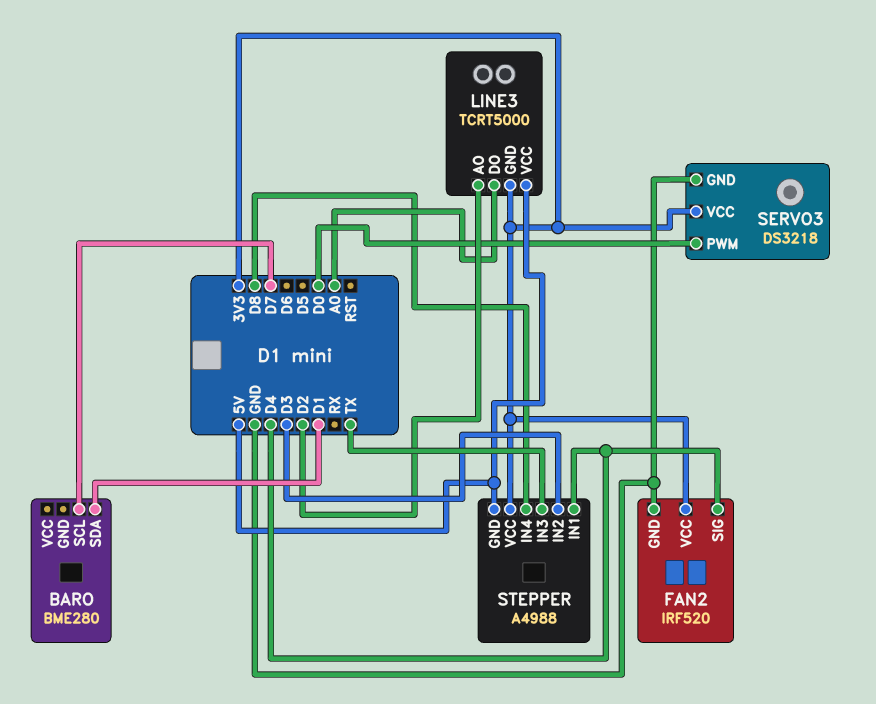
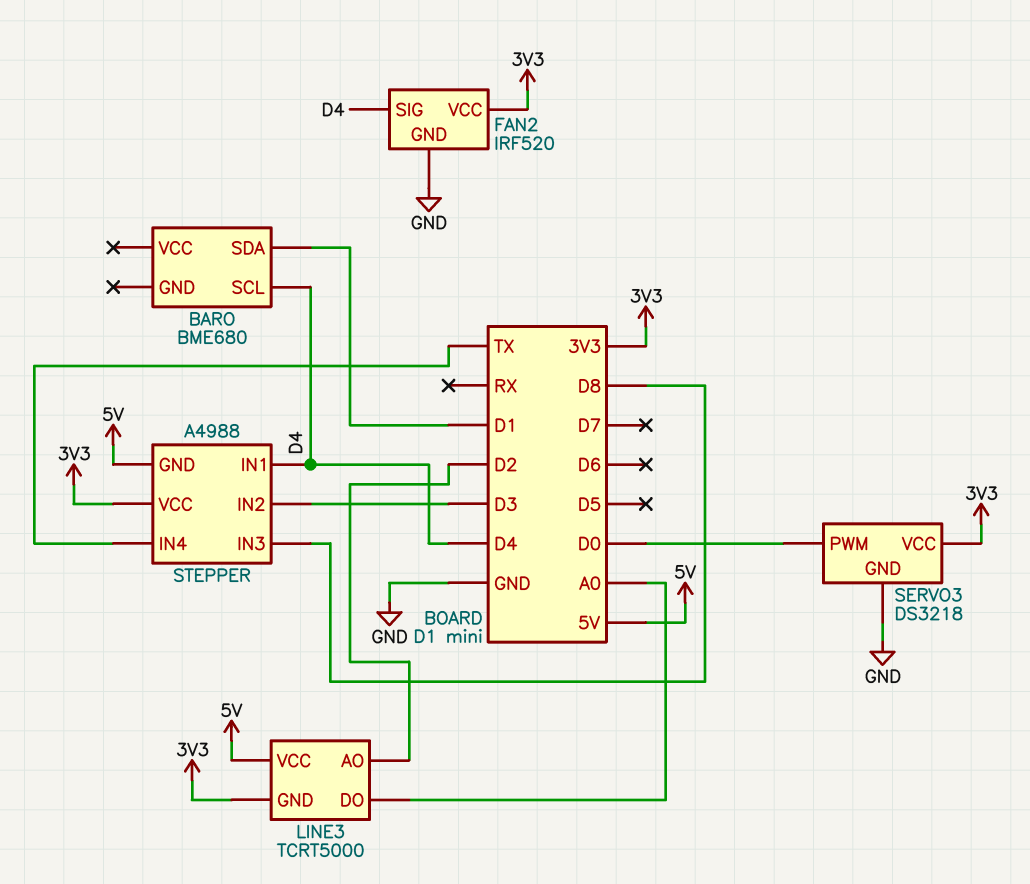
BARO: BME280 -> BME680
BARO pin SCL: D7 -> D4
STEPPER pin IN3: TX -> D8
STEPPER pin IN4: D8 -> TX

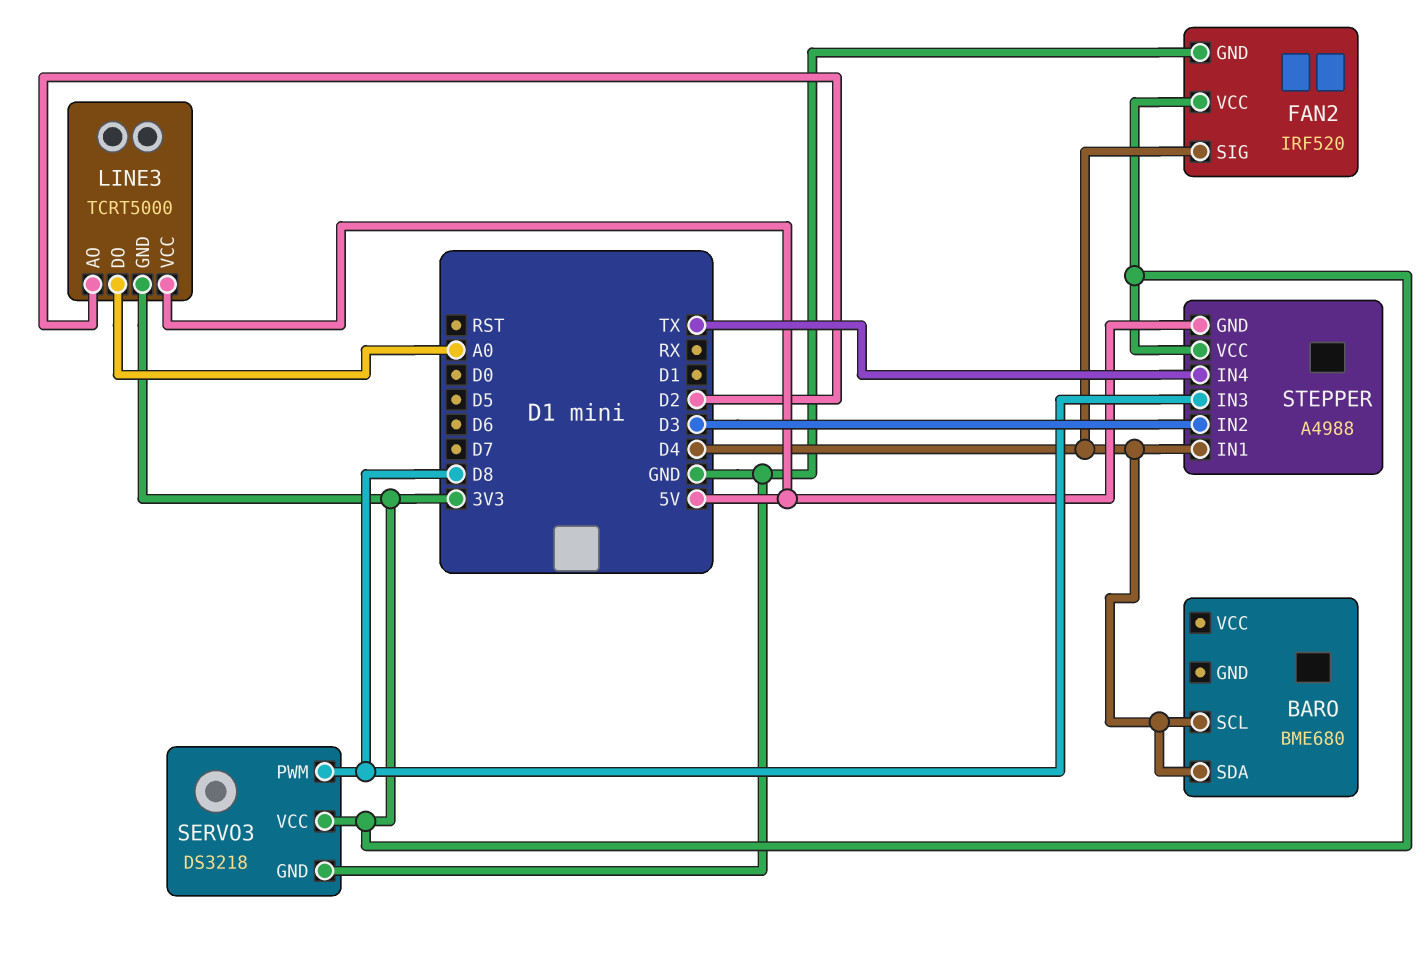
BARO pin SDA: D1 -> D4
SERVO3 pin PWM: D0 -> D8

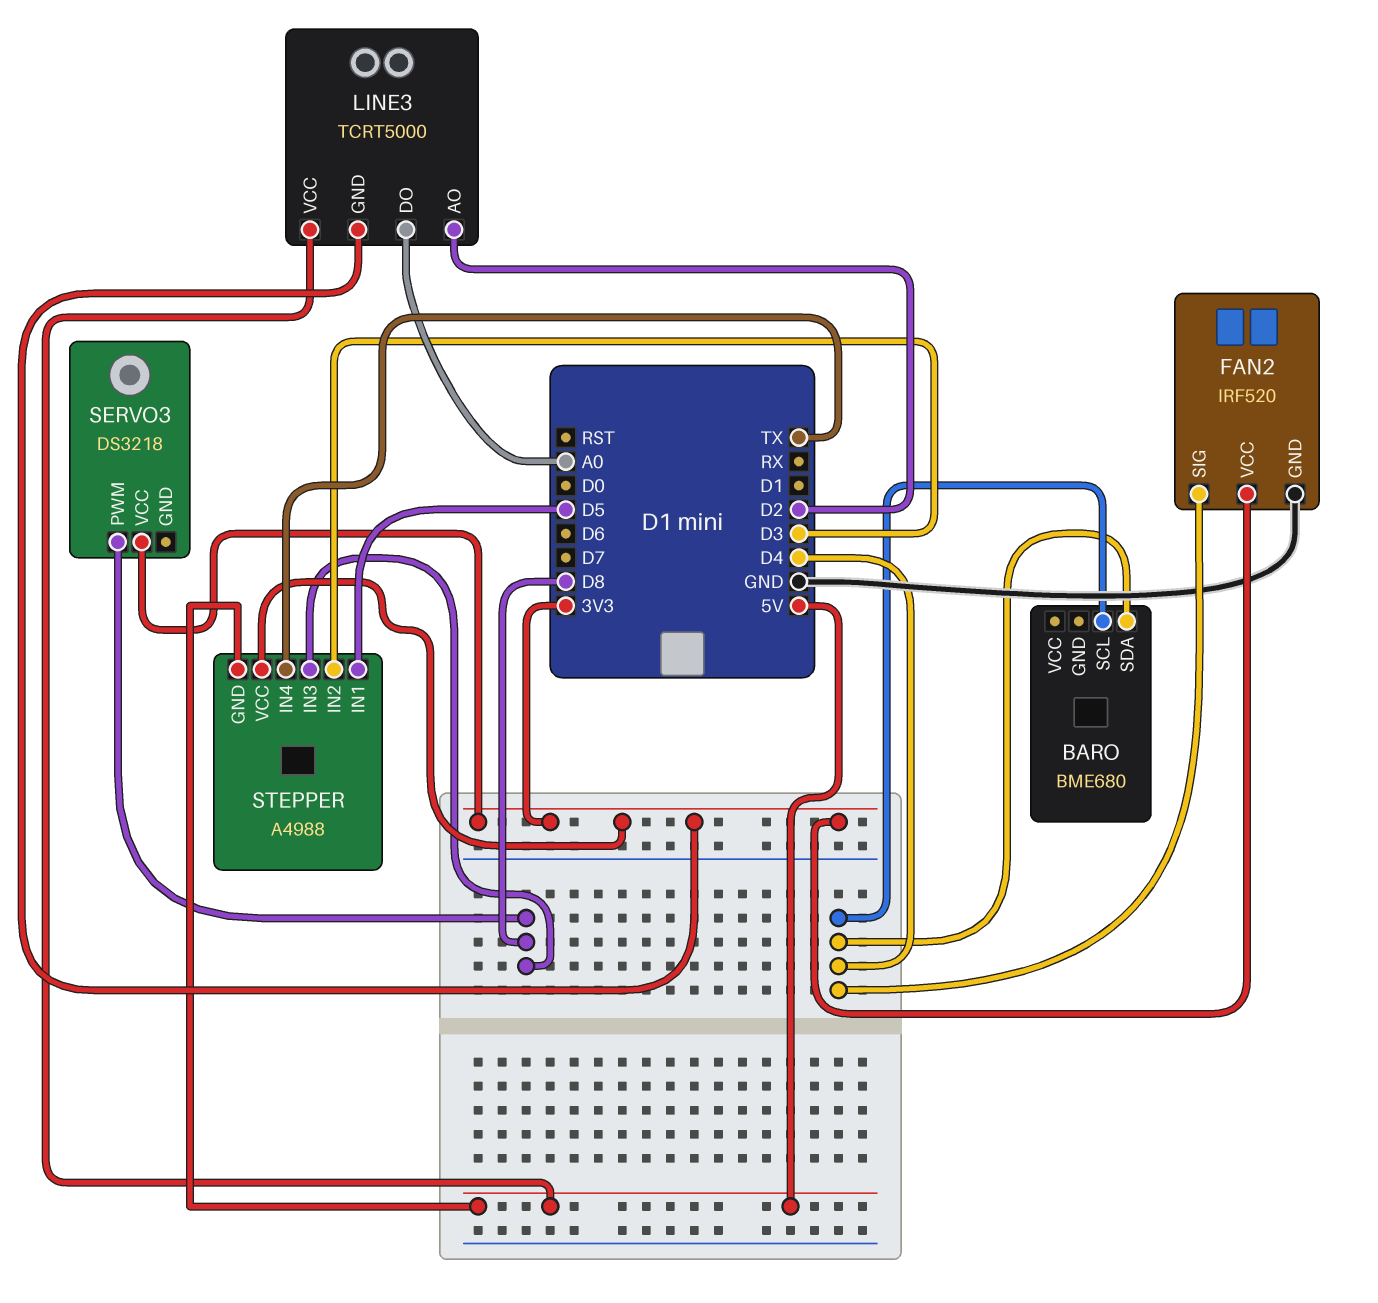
SERVO3 pin GND: GND -> none
STEPPER pin IN1: D4 -> D5

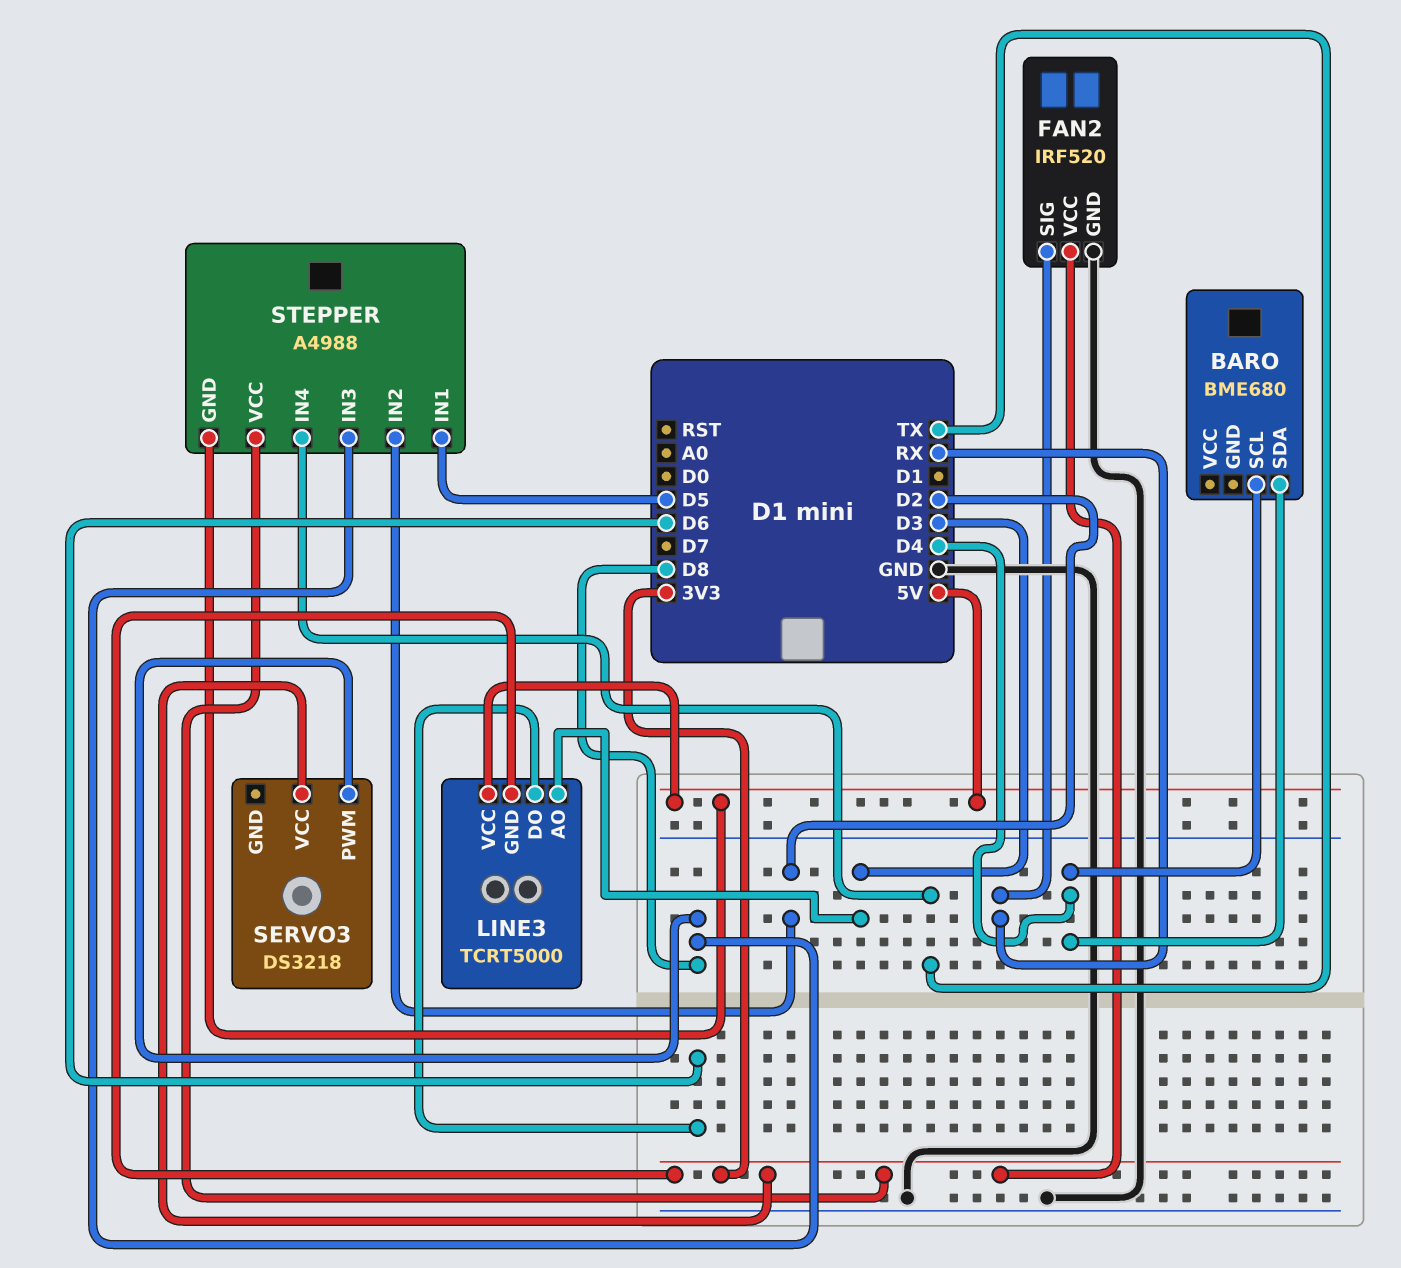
FAN2 pin SIG: D4 -> RX
LINE3 pin AO: D2 -> D3
LINE3 pin DO: A0 -> D6
STEPPER pin IN2: D3 -> D2

